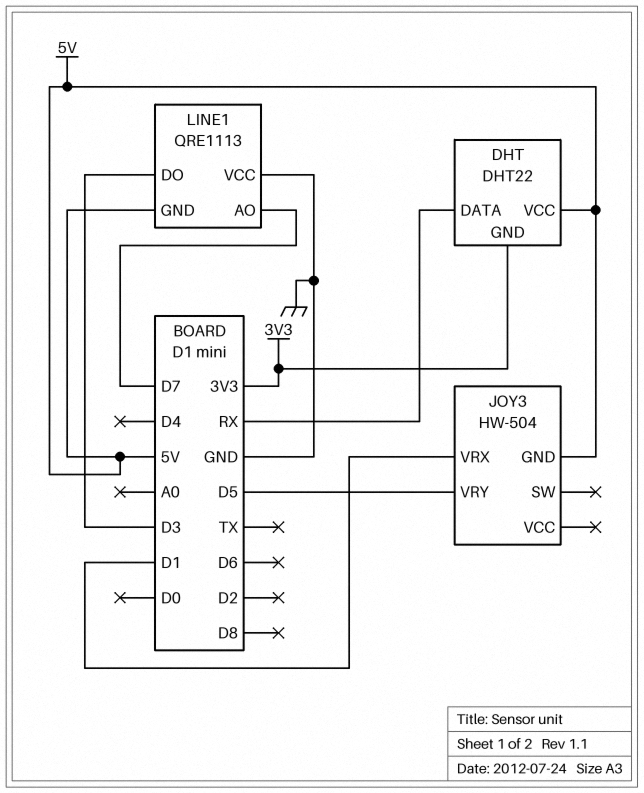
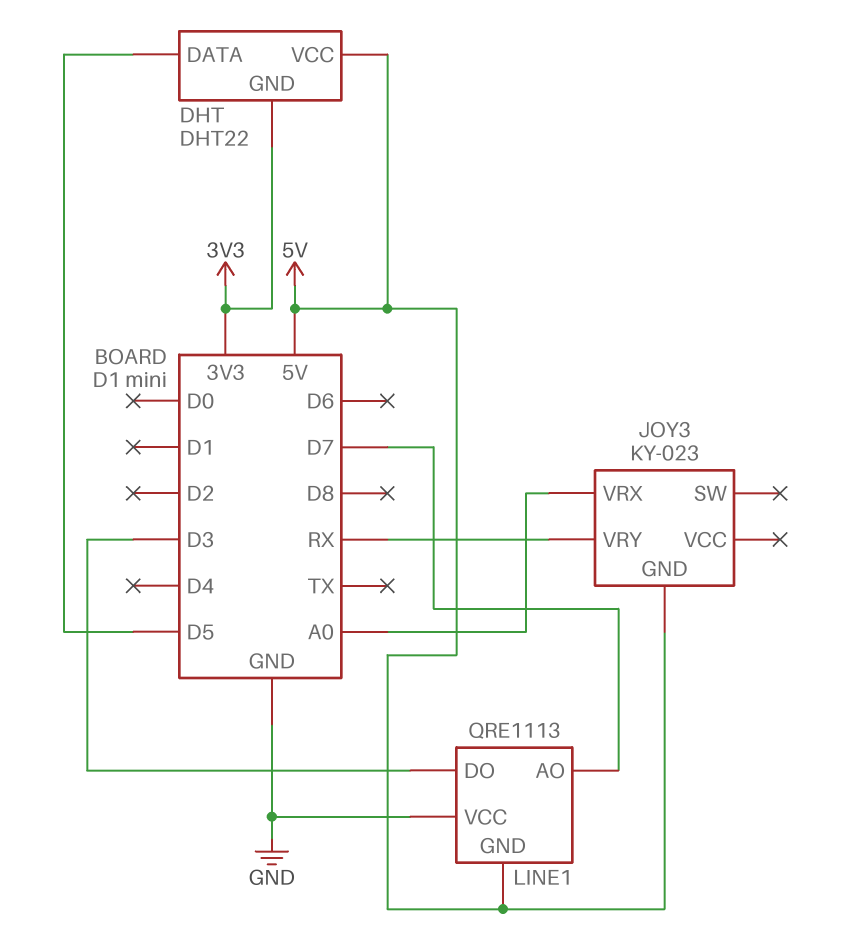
DHT pin DATA: RX -> D5
JOY3: HW-504 -> KY-023
JOY3 pin VRX: D1 -> A0
JOY3 pin VRY: D5 -> RX

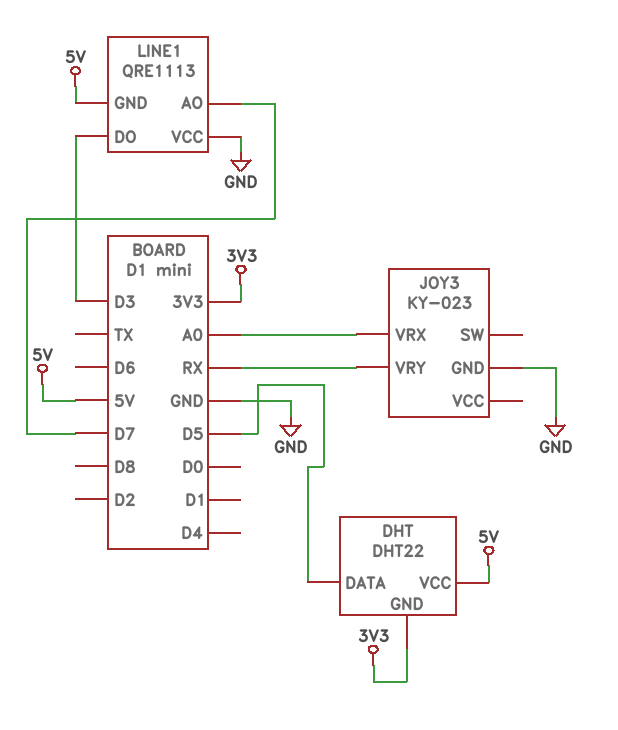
JOY3 pin GND: 5V -> GND

